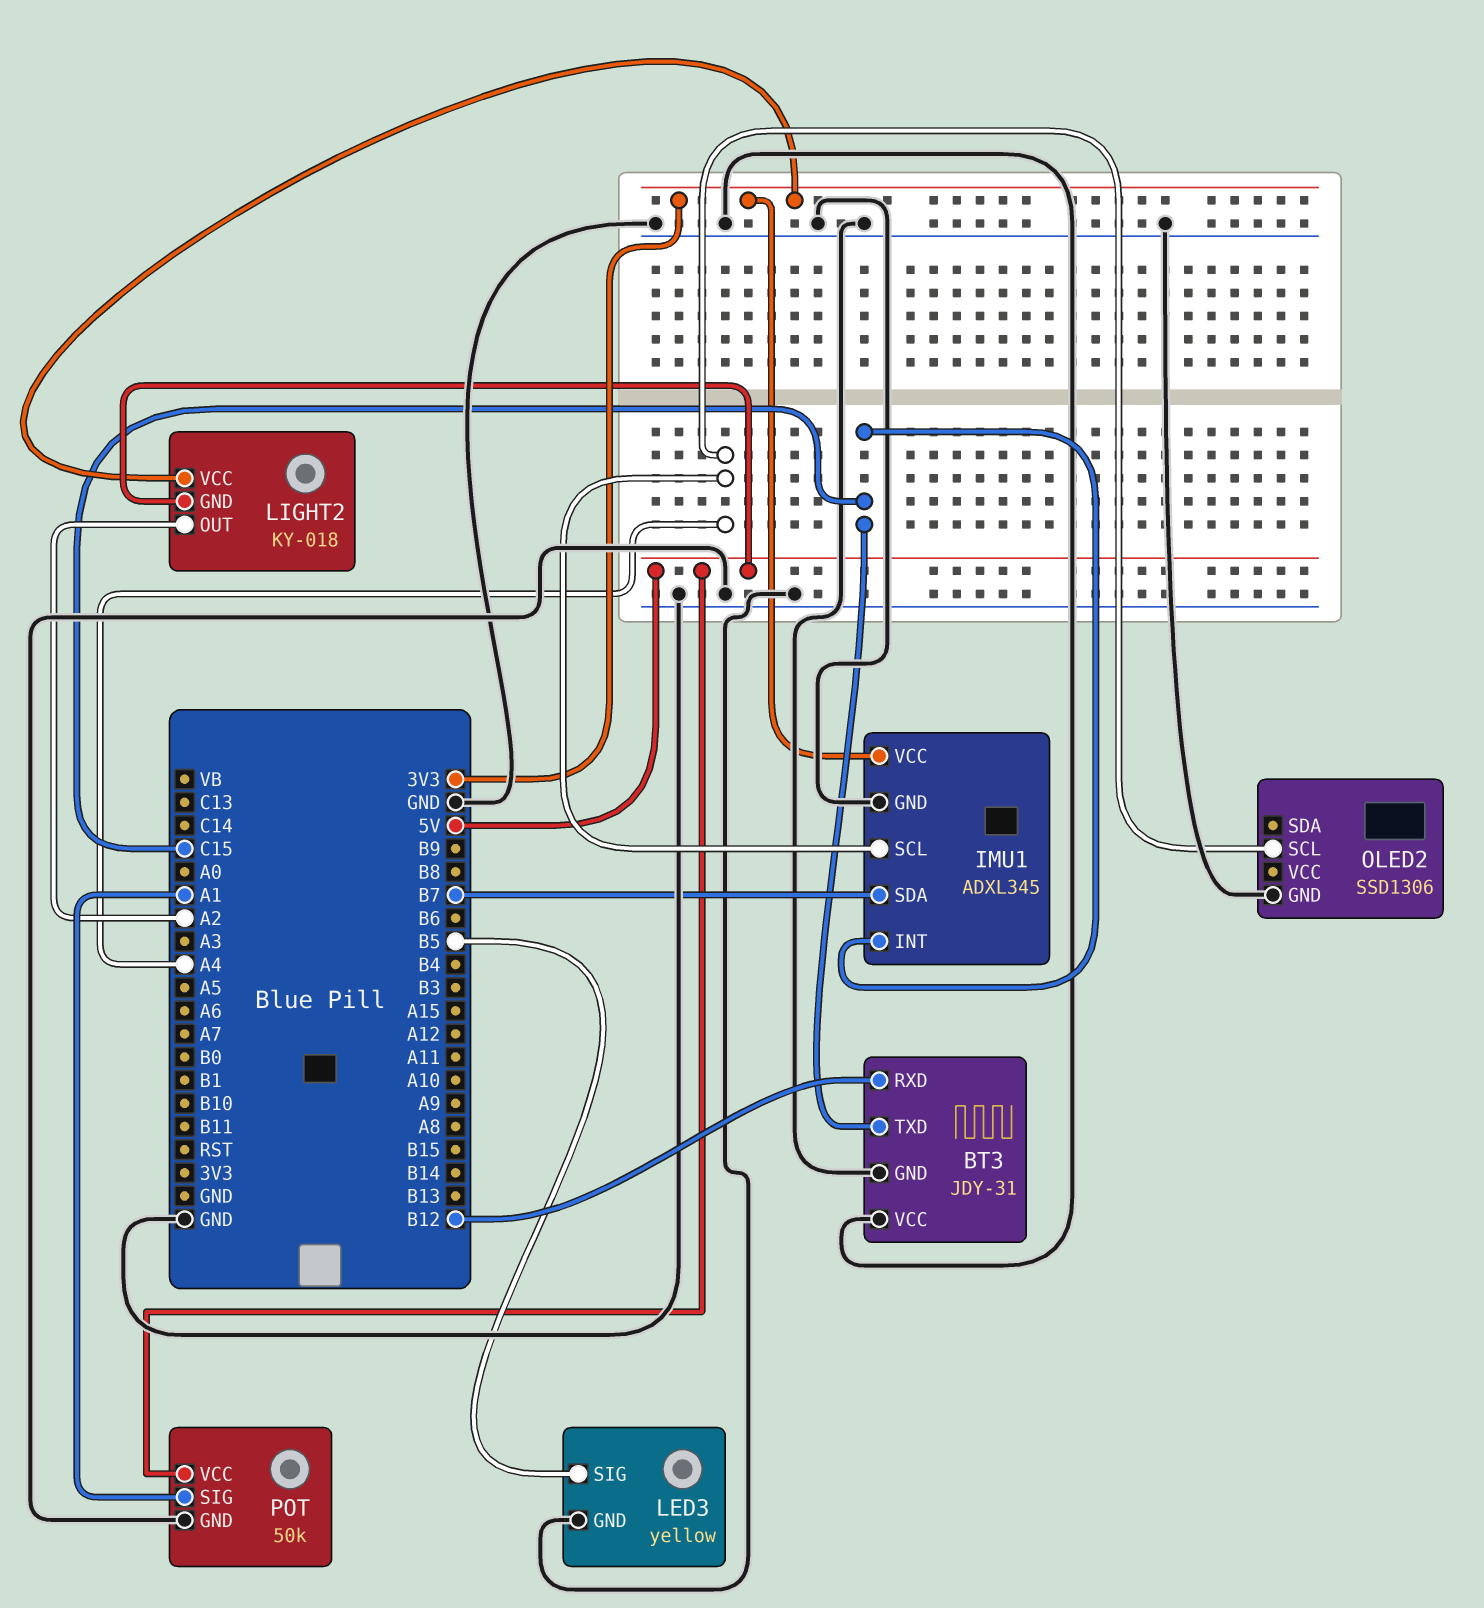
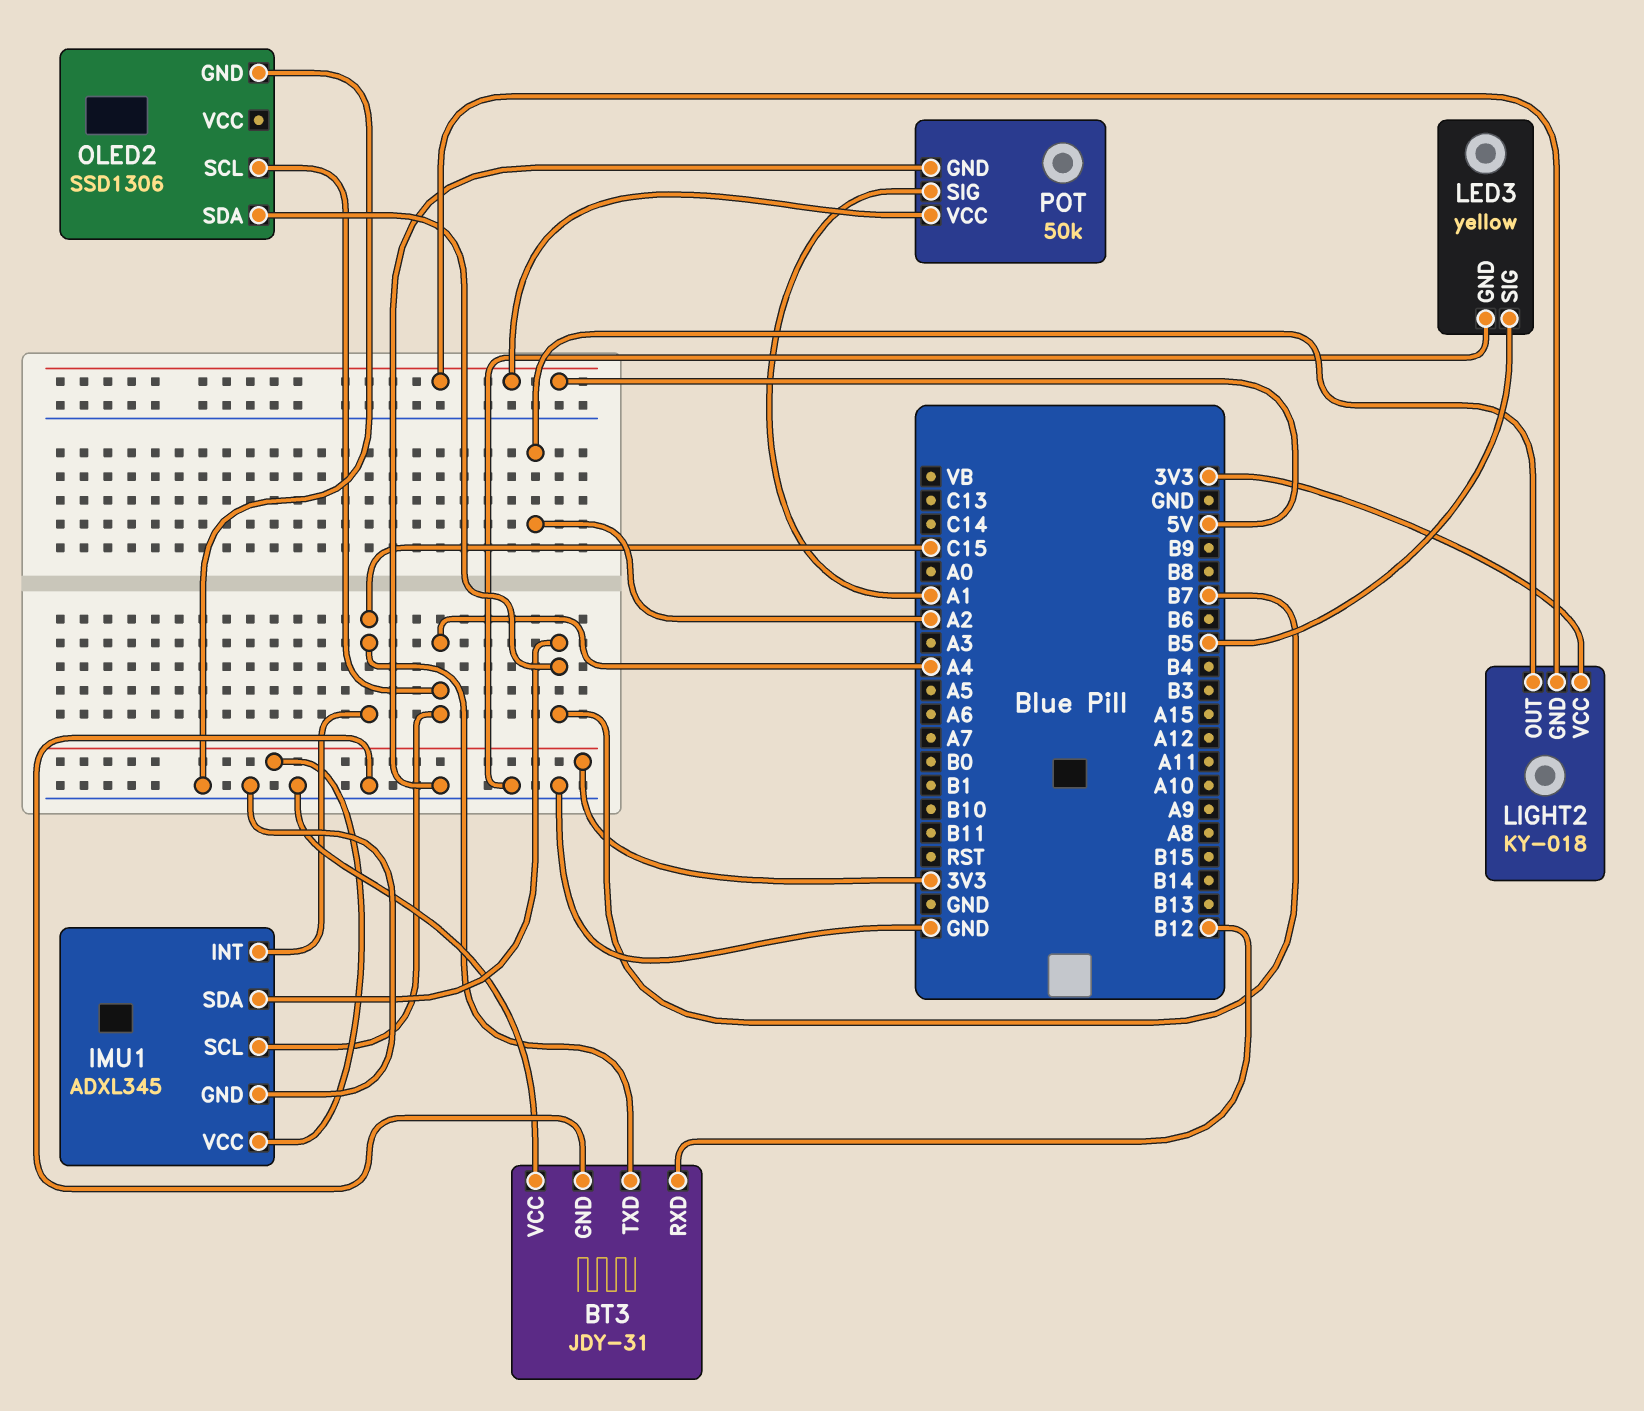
OLED2 pin SDA: none -> B7

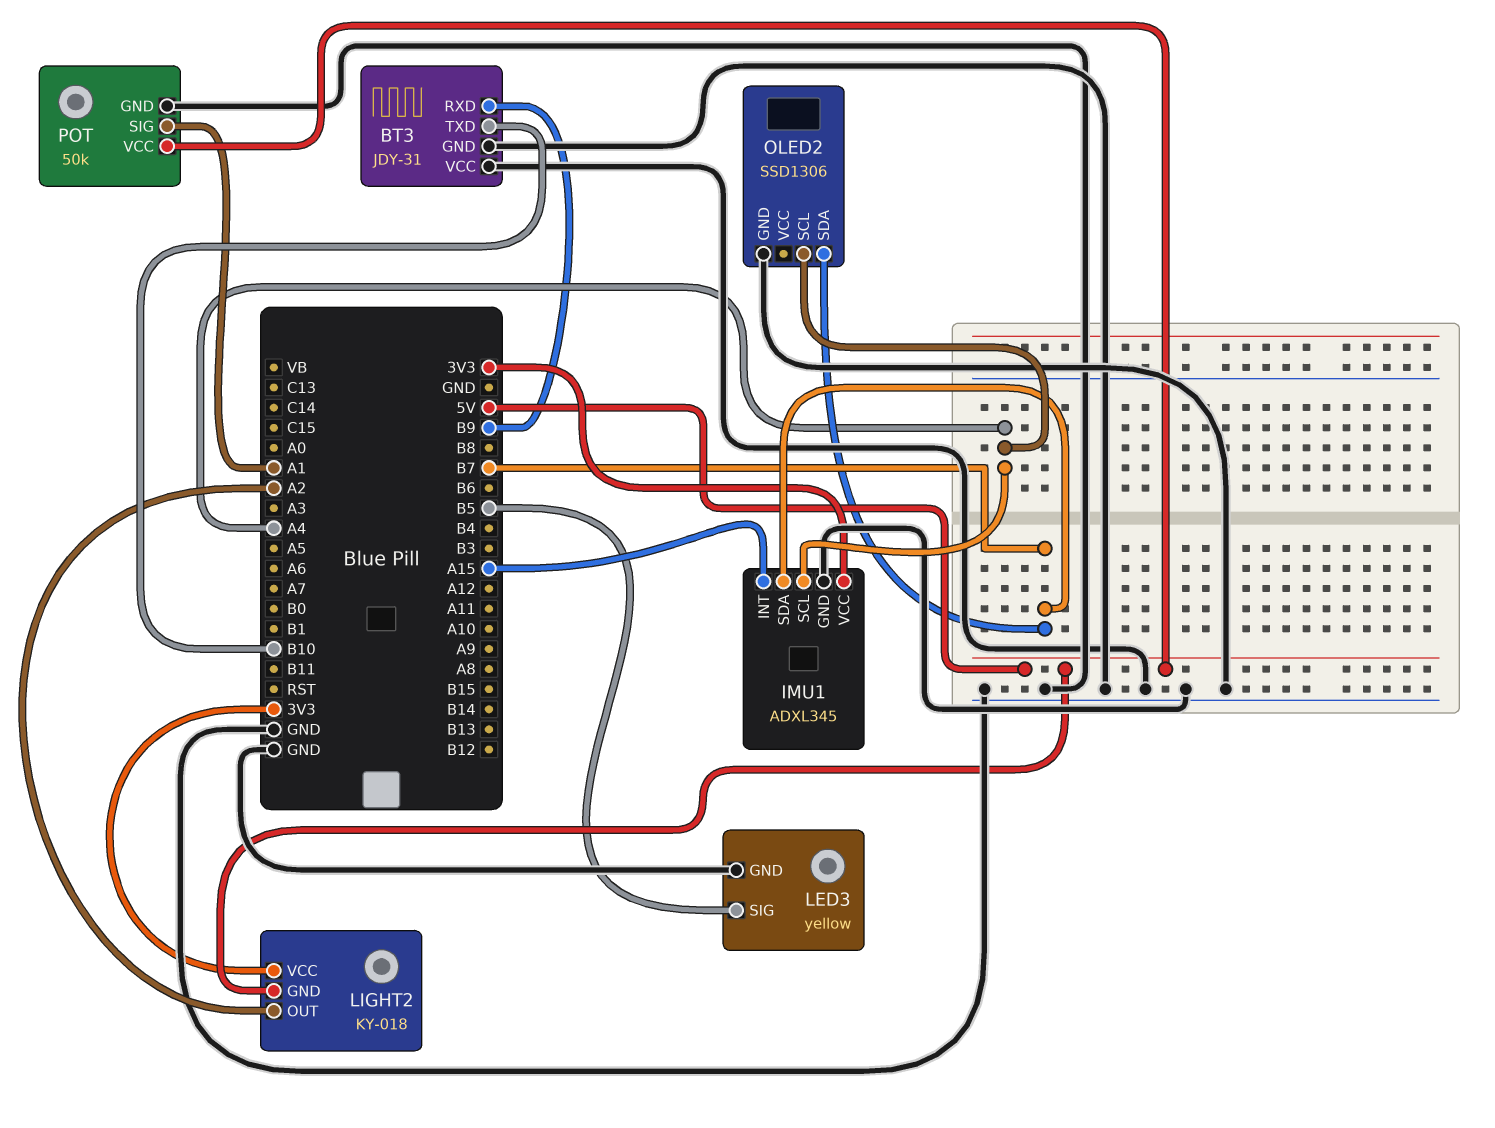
BT3 pin RXD: B12 -> B9
BT3 pin TXD: C15 -> B10
IMU1 pin INT: C15 -> A15

